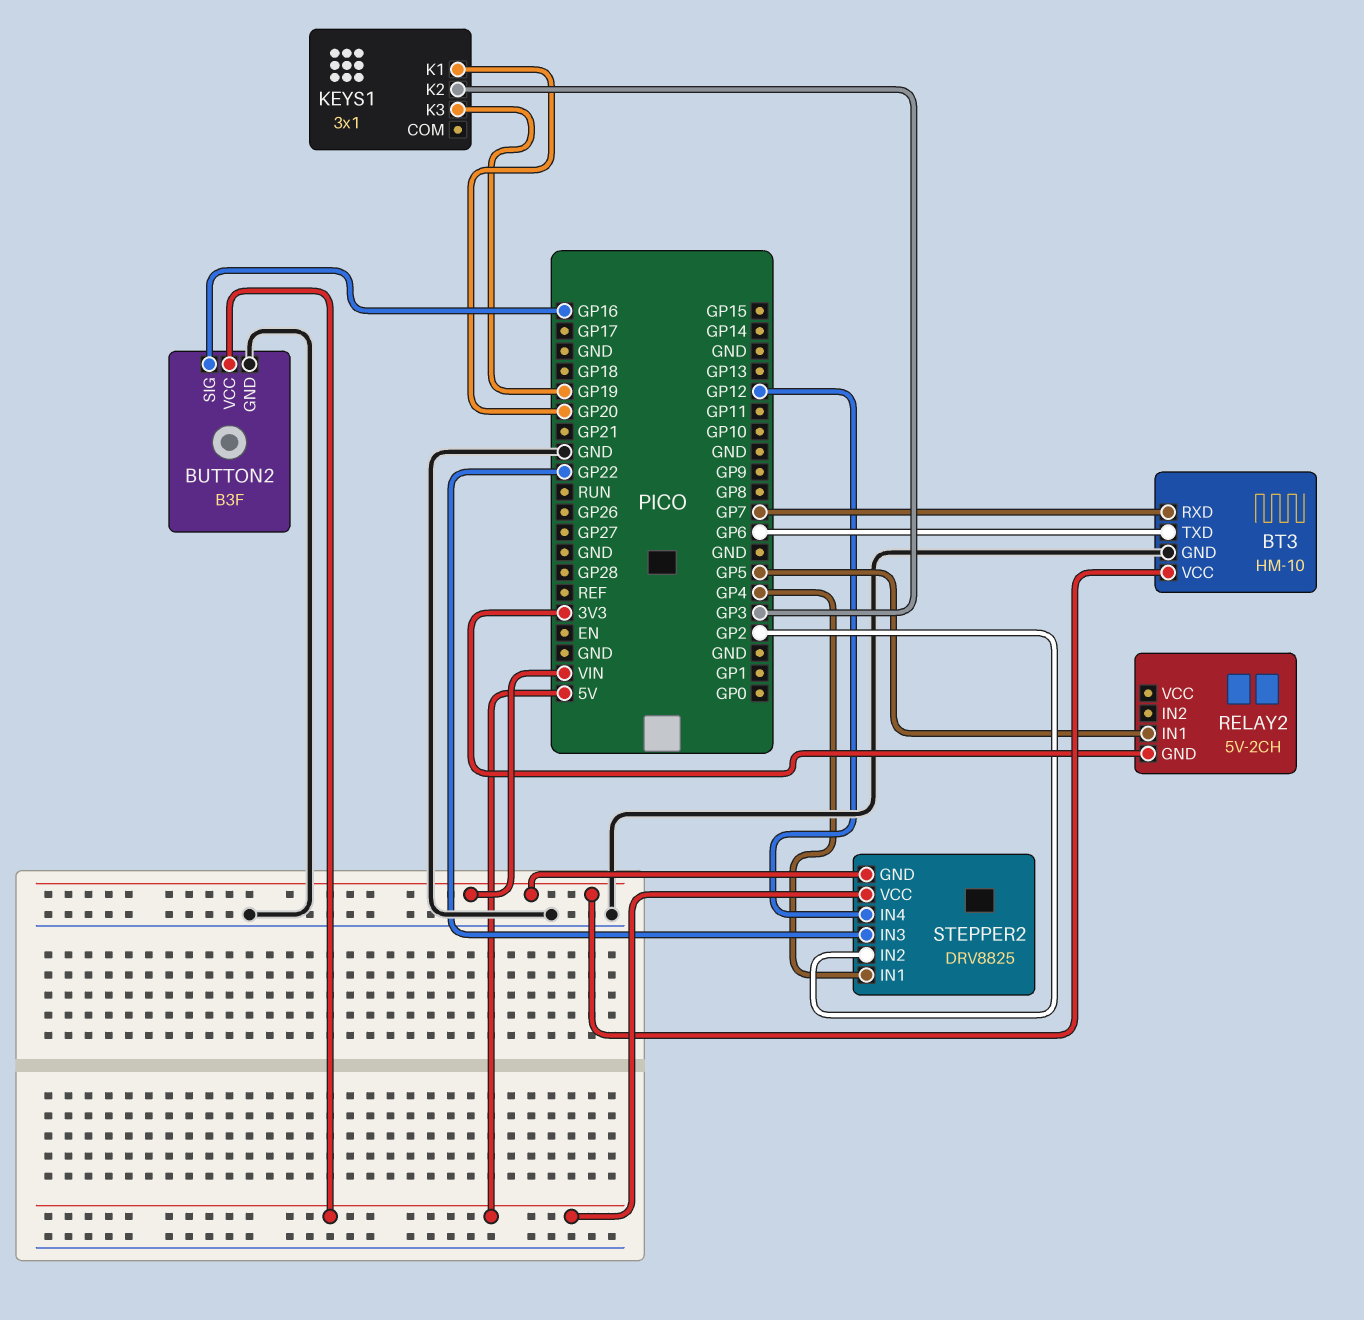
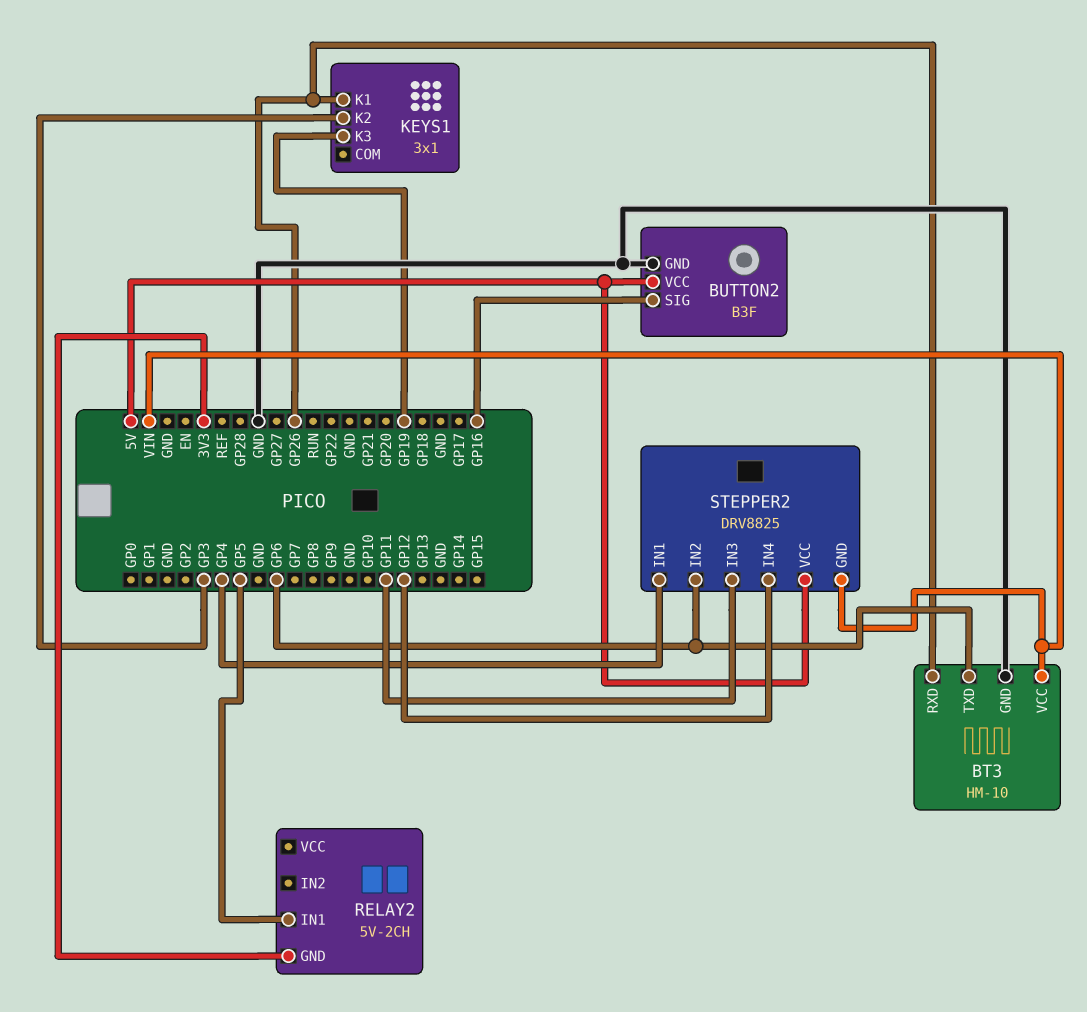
BT3 pin RXD: GP7 -> GP26
KEYS1 pin K1: GP20 -> GP26
STEPPER2 pin IN2: GP2 -> GP6
STEPPER2 pin IN3: GP22 -> GP11

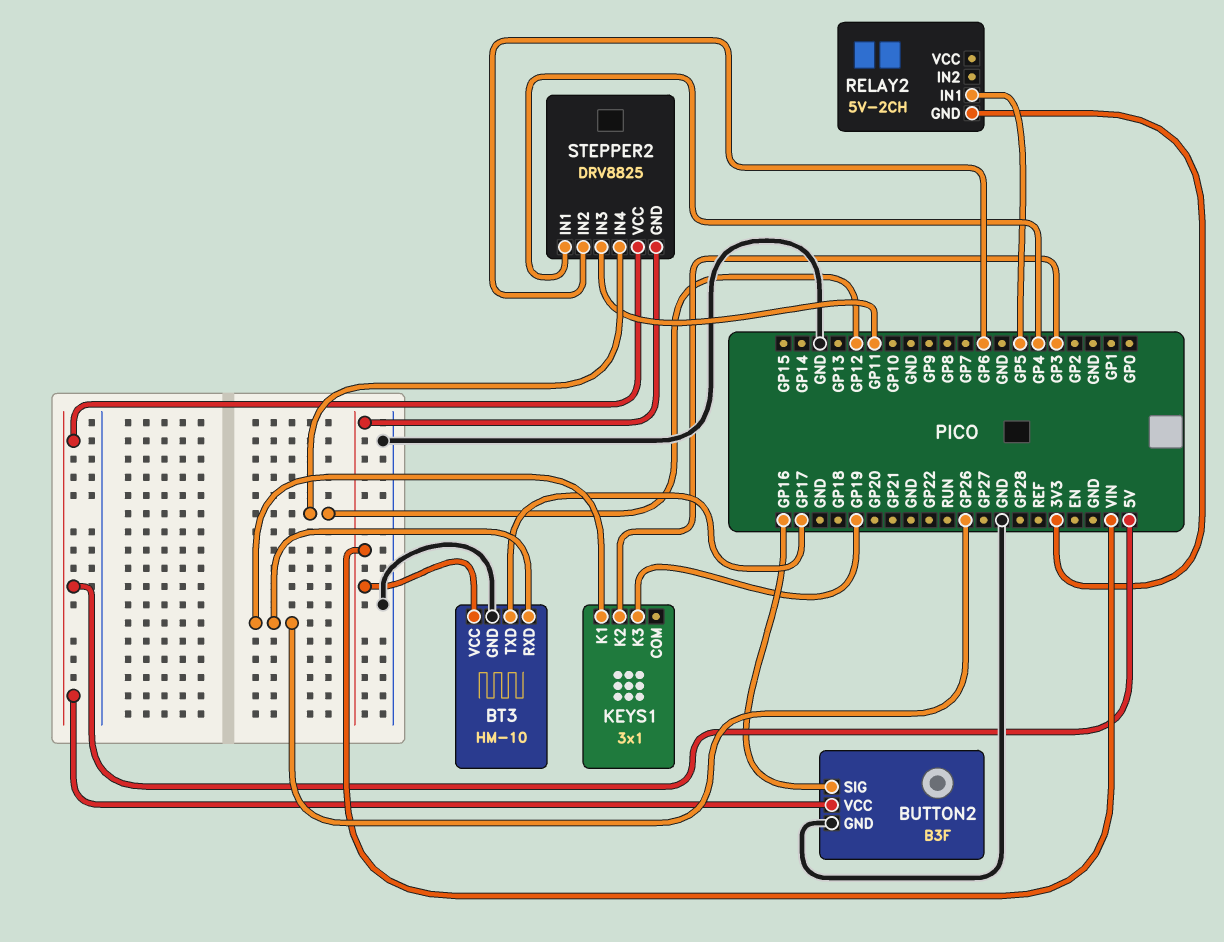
BT3 pin TXD: GP6 -> GP17

